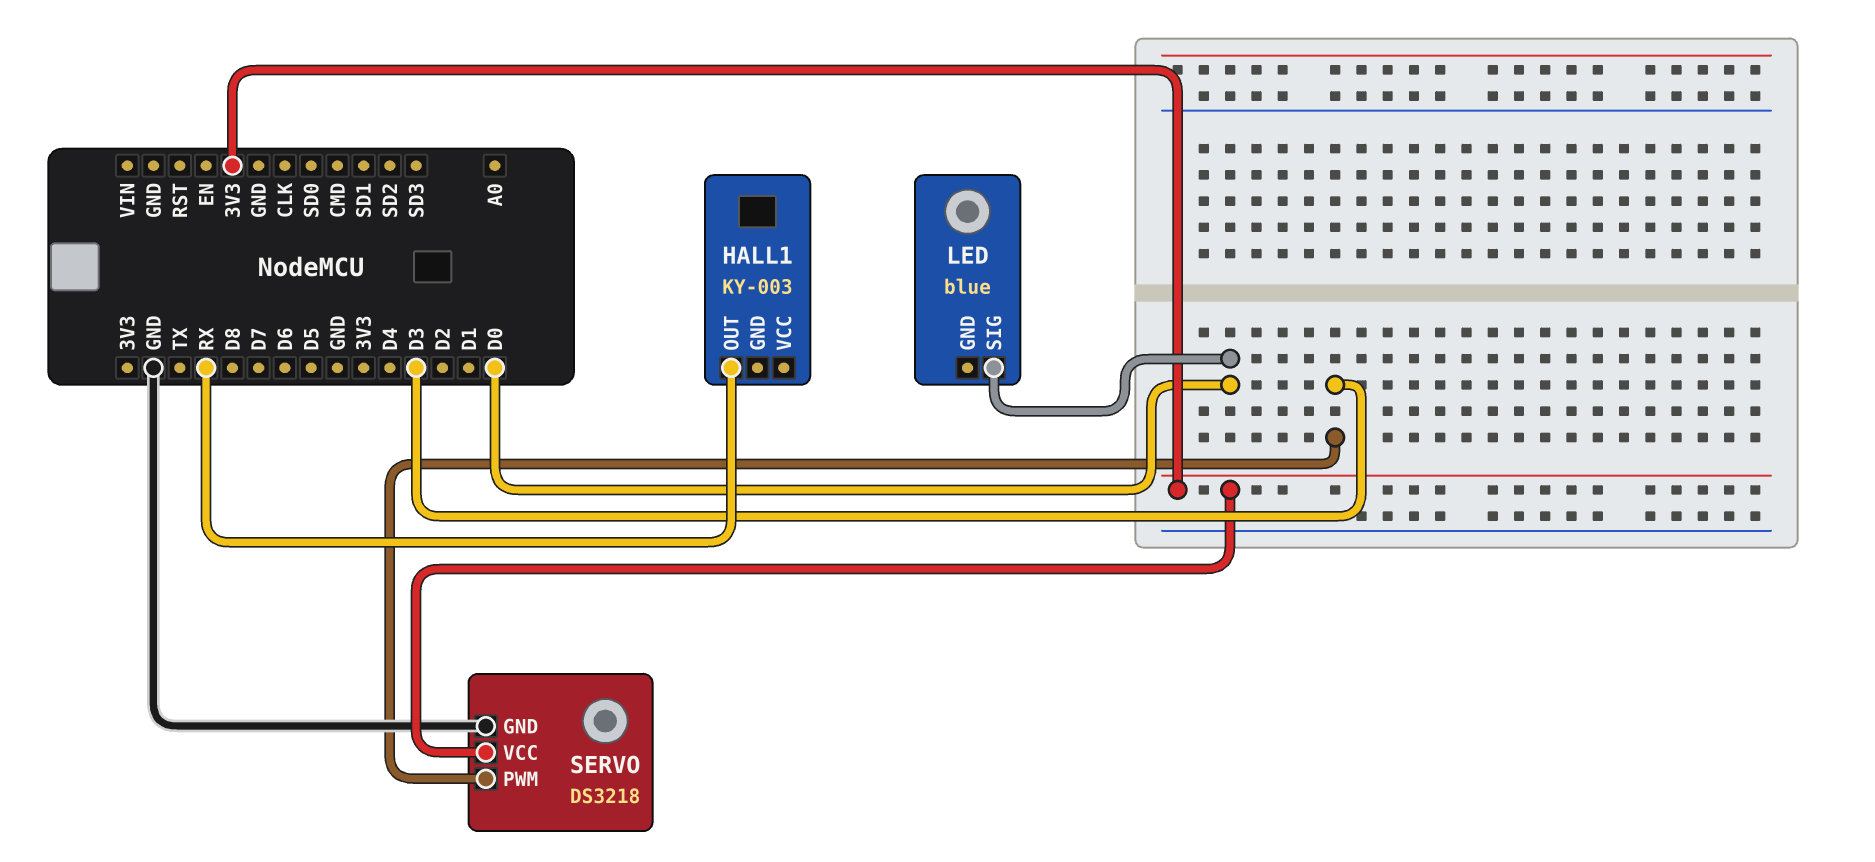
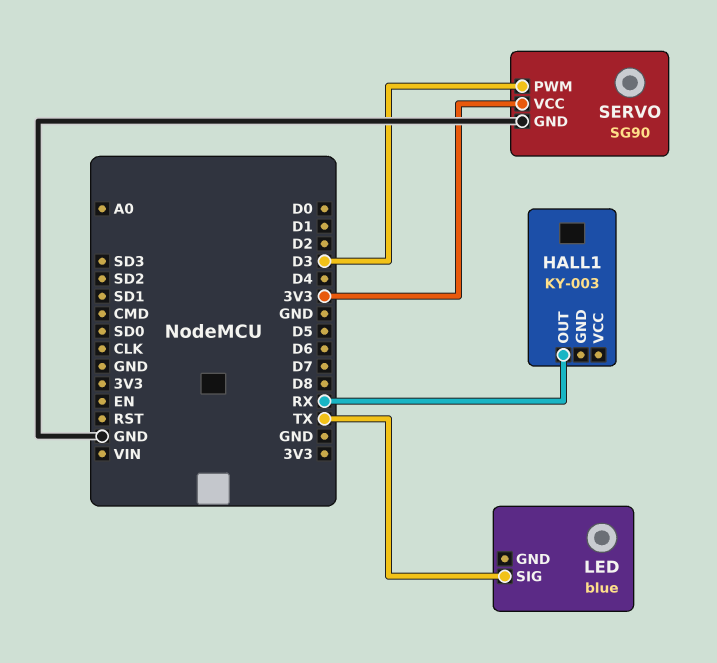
LED pin SIG: D0 -> TX
SERVO: DS3218 -> SG90

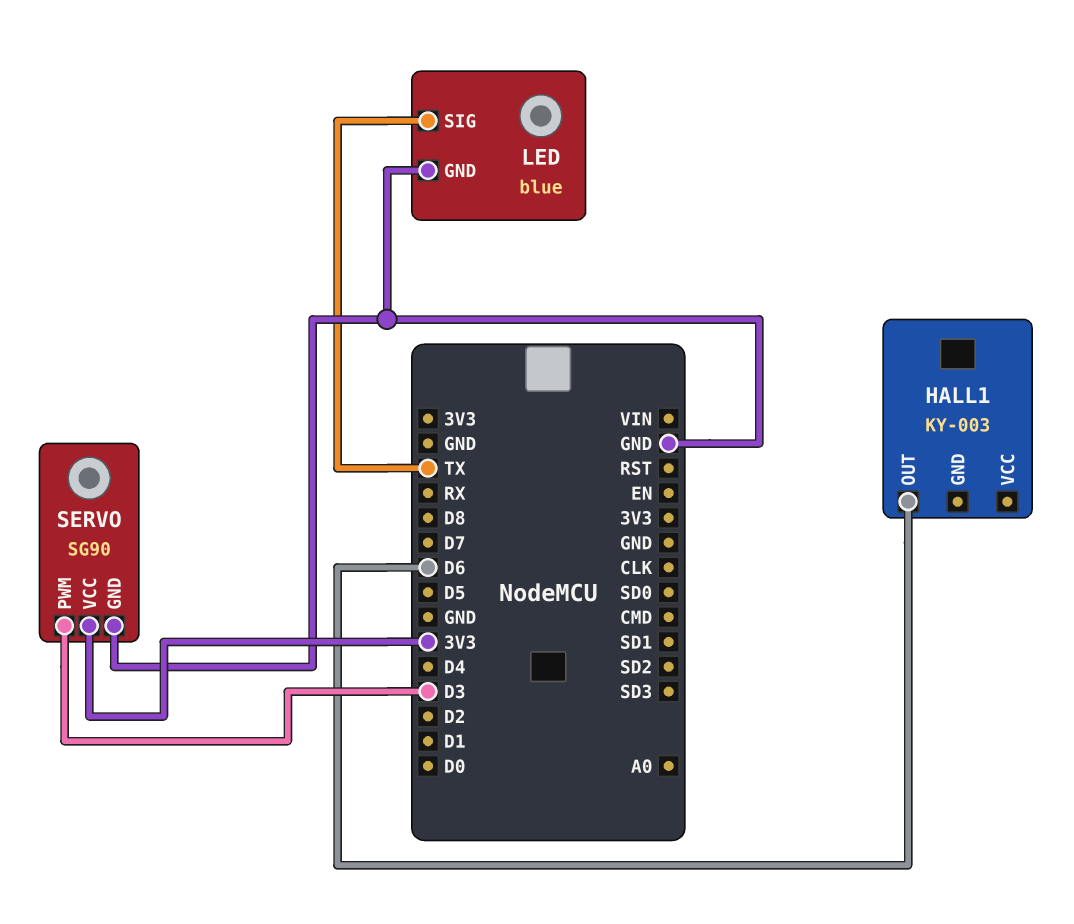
HALL1 pin OUT: RX -> D6
LED pin GND: none -> GND

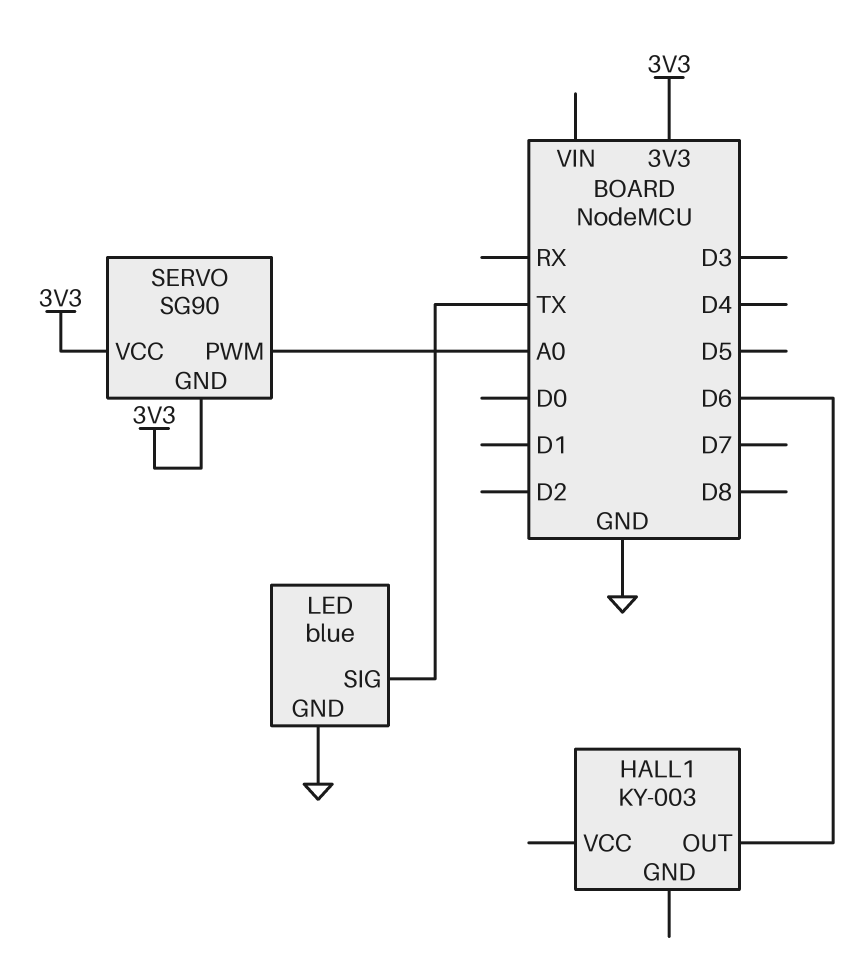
SERVO pin GND: GND -> 3V3
SERVO pin PWM: D3 -> A0

